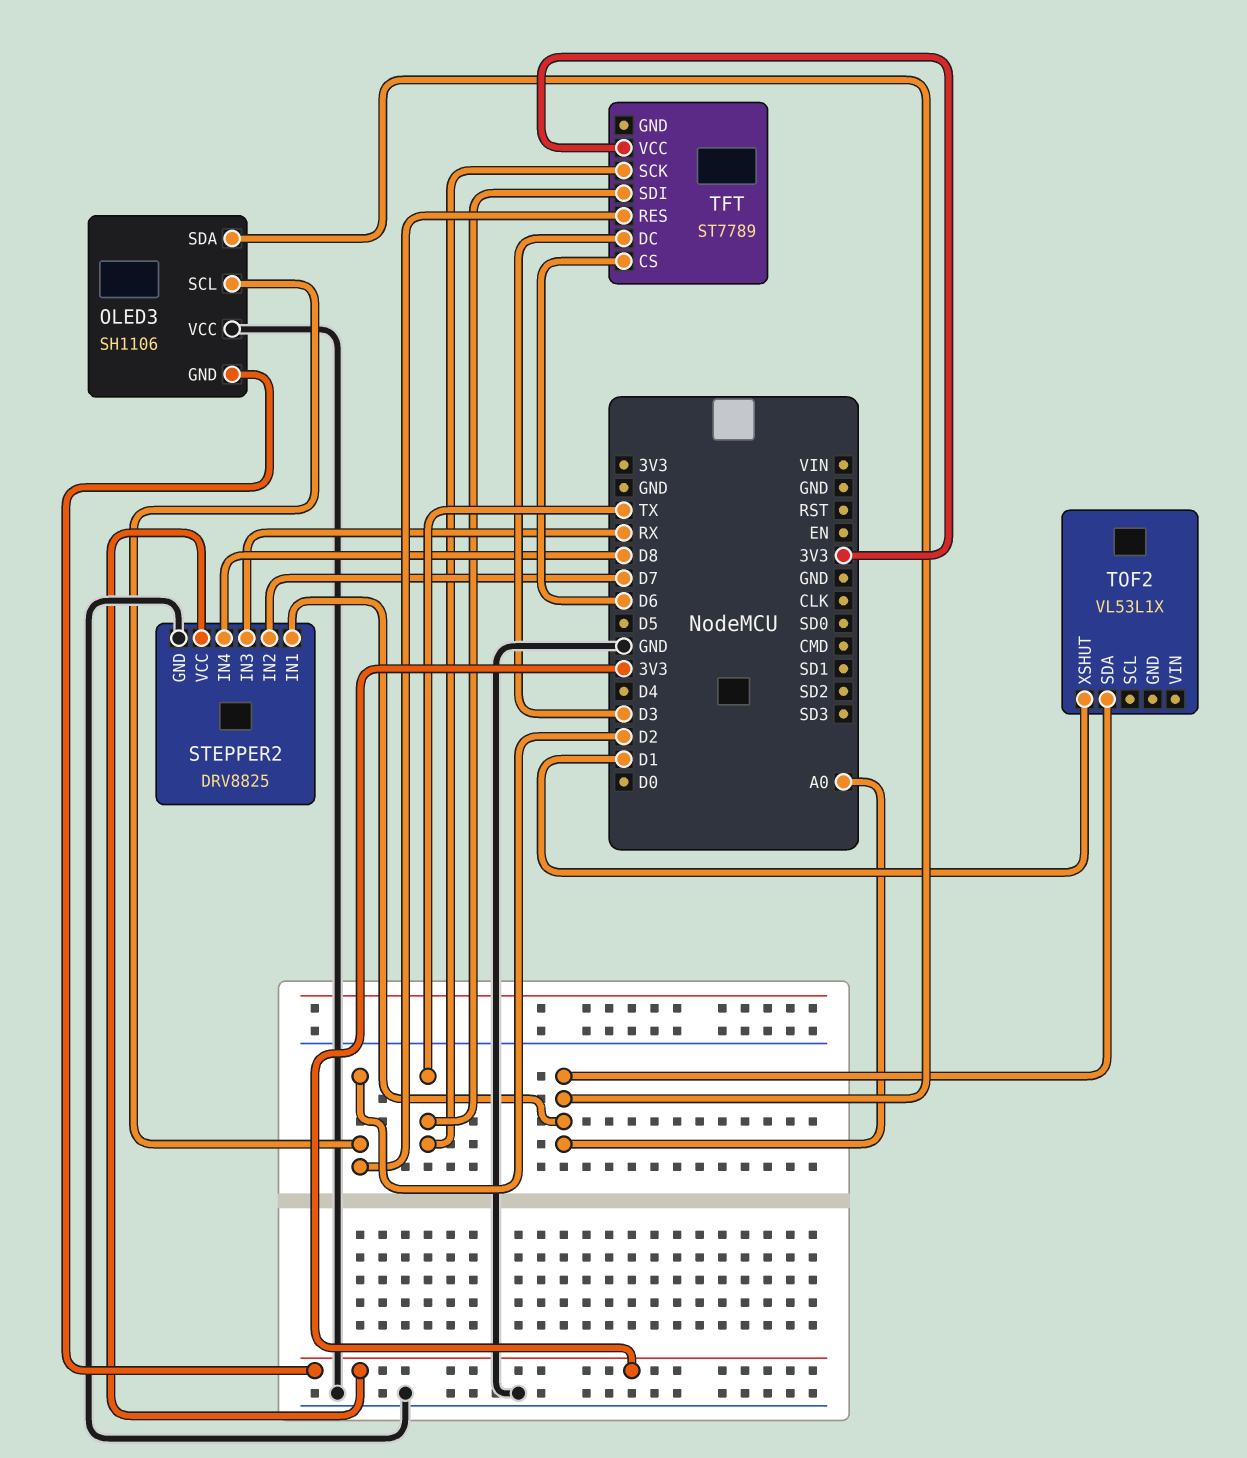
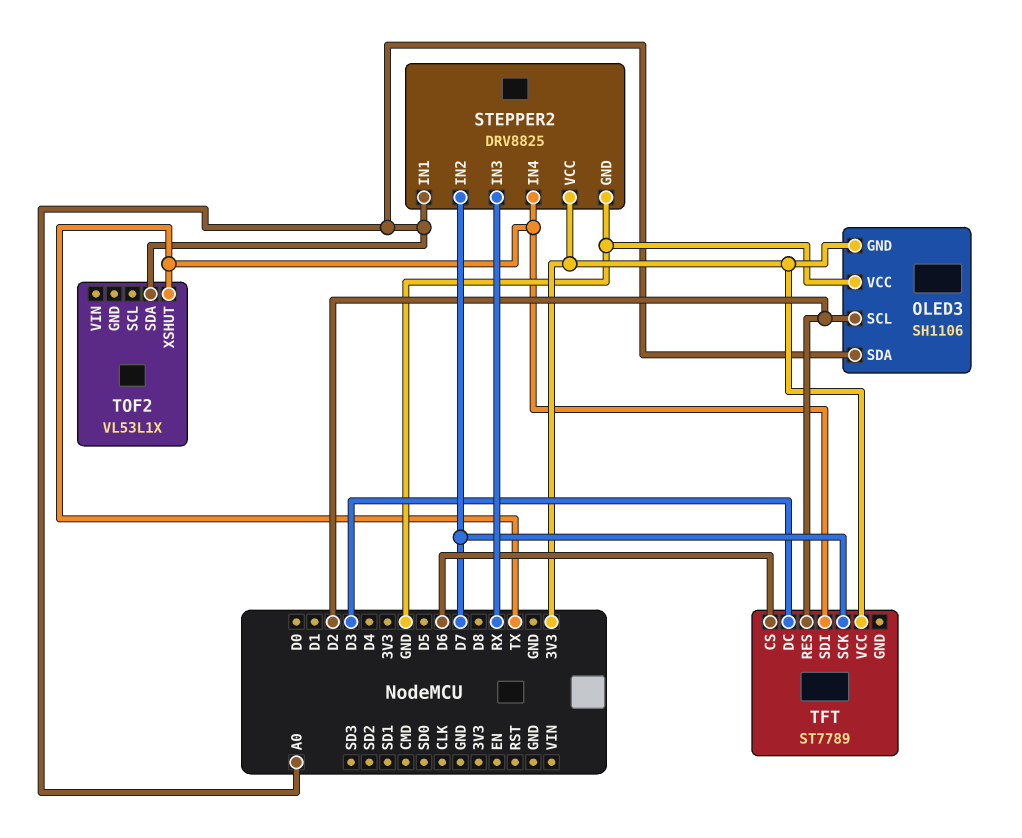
STEPPER2 pin IN4: D8 -> TX
TFT pin SCK: TX -> D7
TOF2 pin XSHUT: D1 -> TX

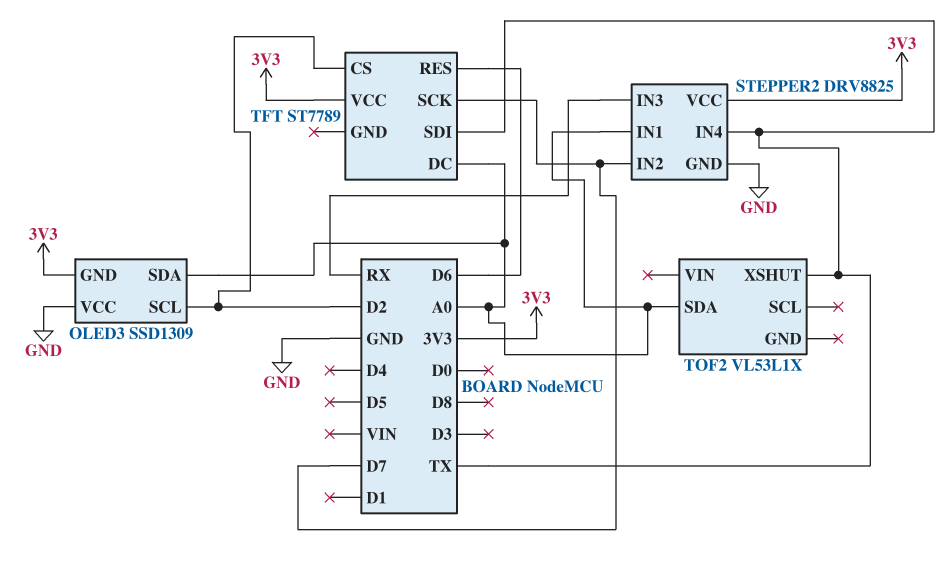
OLED3: SH1106 -> SSD1309
TFT pin CS: D6 -> D2
TFT pin DC: D3 -> A0
TFT pin RES: D2 -> D6

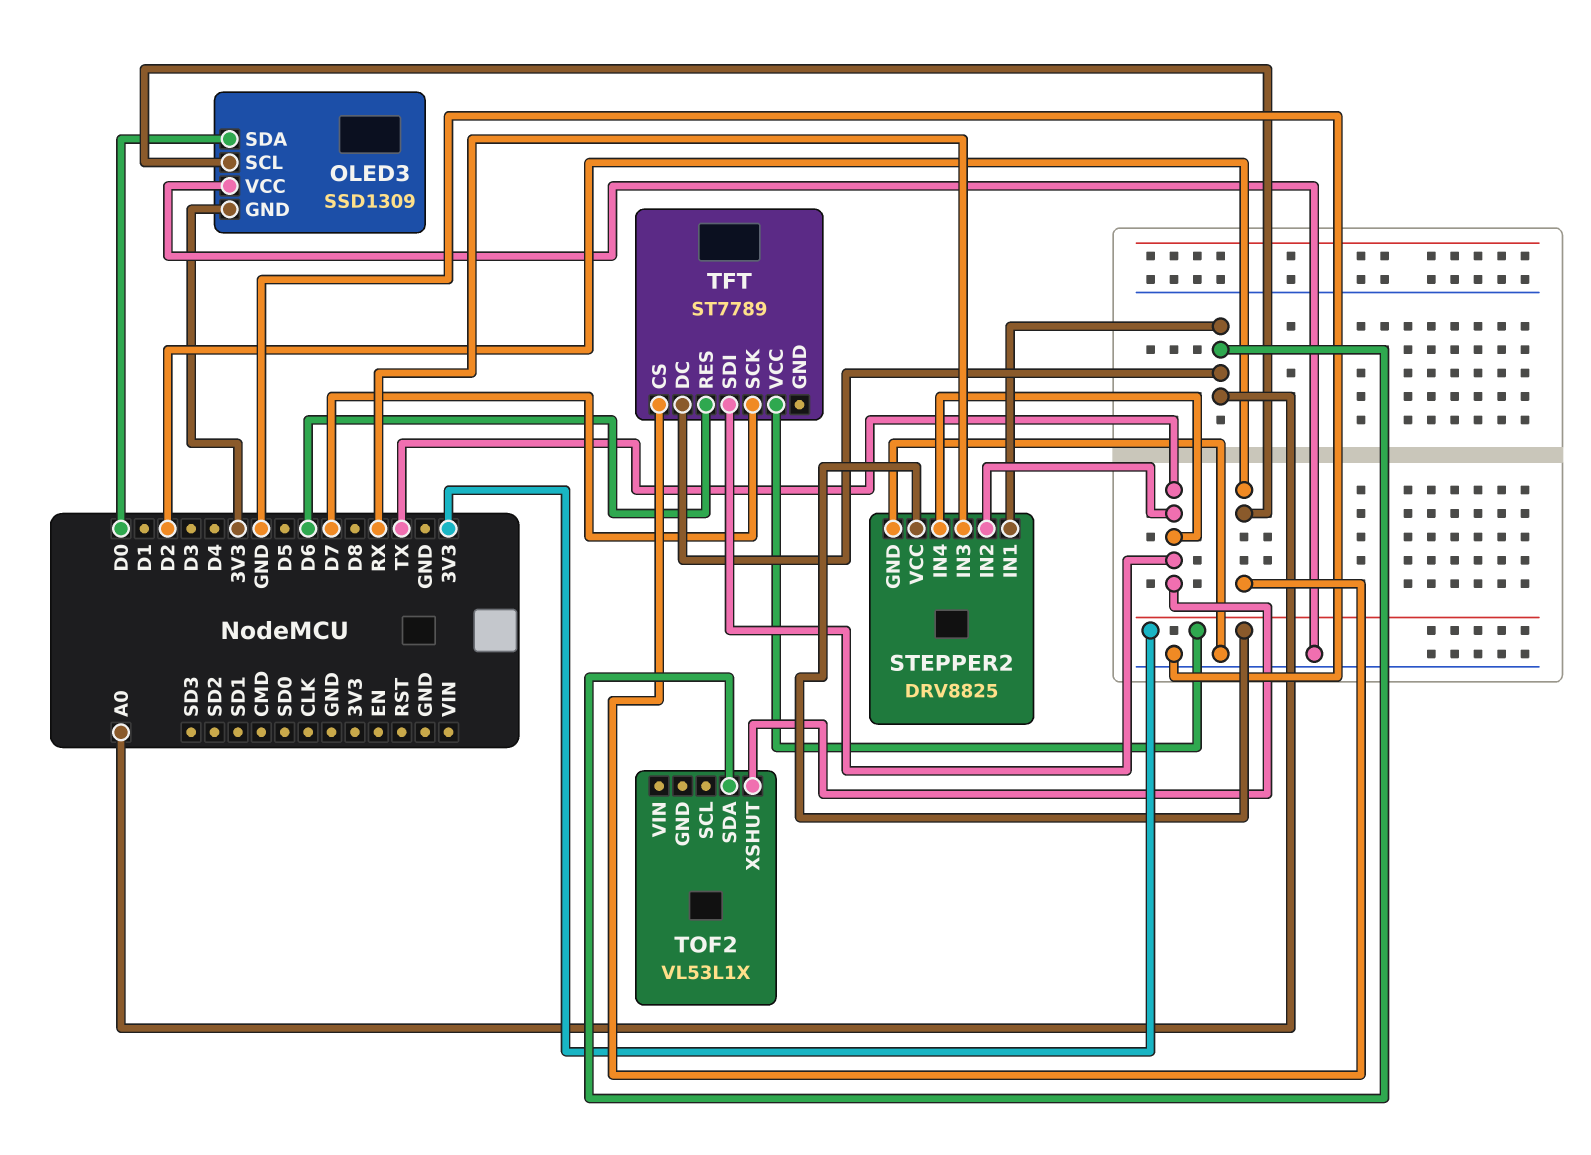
OLED3 pin SDA: A0 -> D0
STEPPER2 pin IN2: D7 -> TX

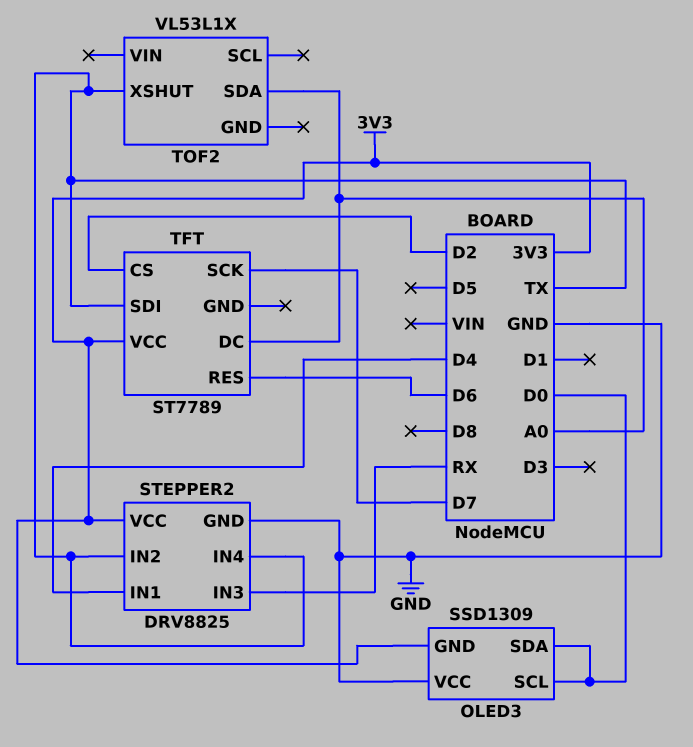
OLED3 pin SCL: D2 -> D0
STEPPER2 pin IN1: A0 -> D4

